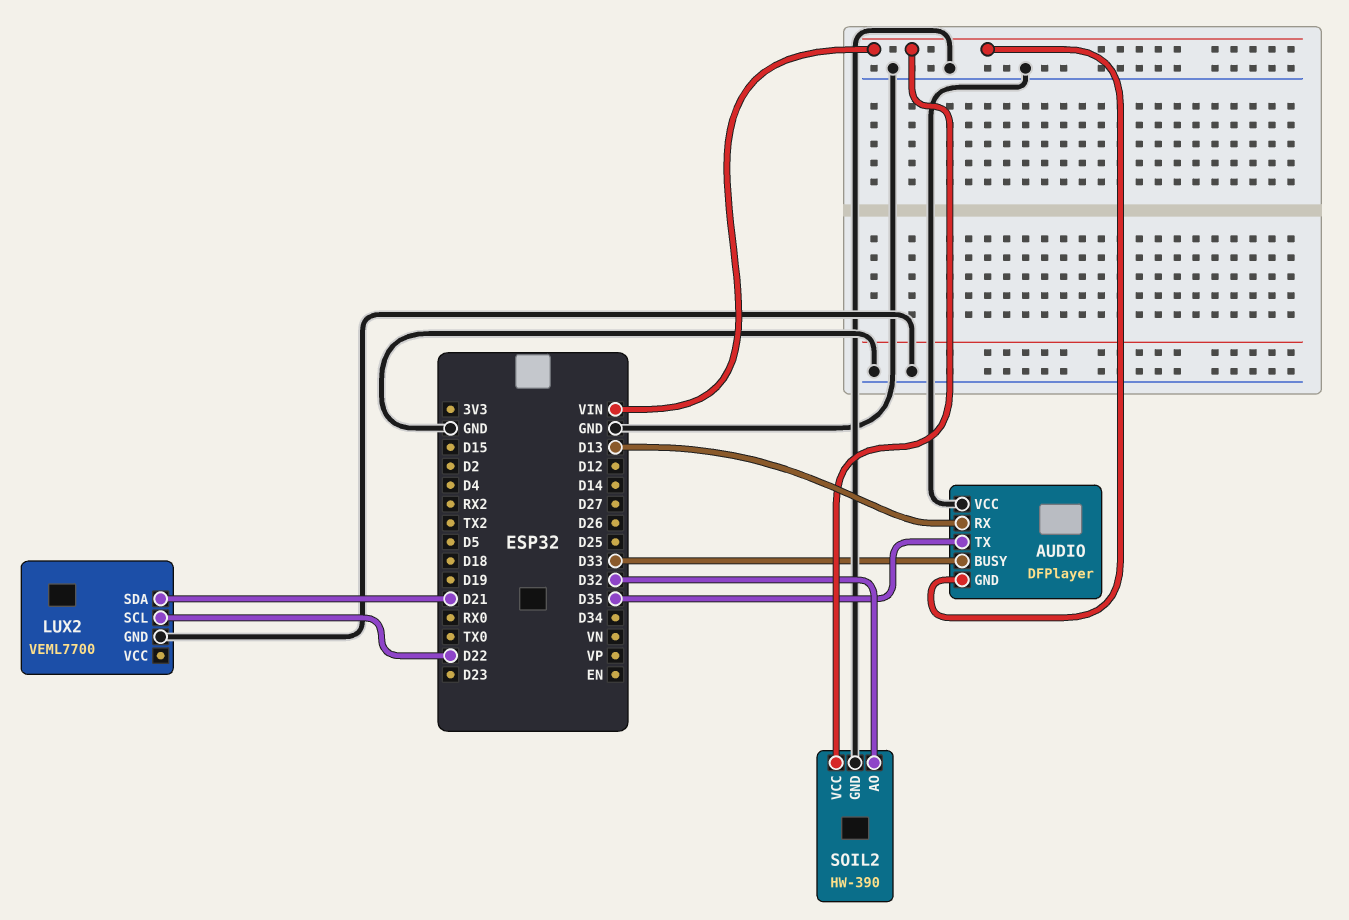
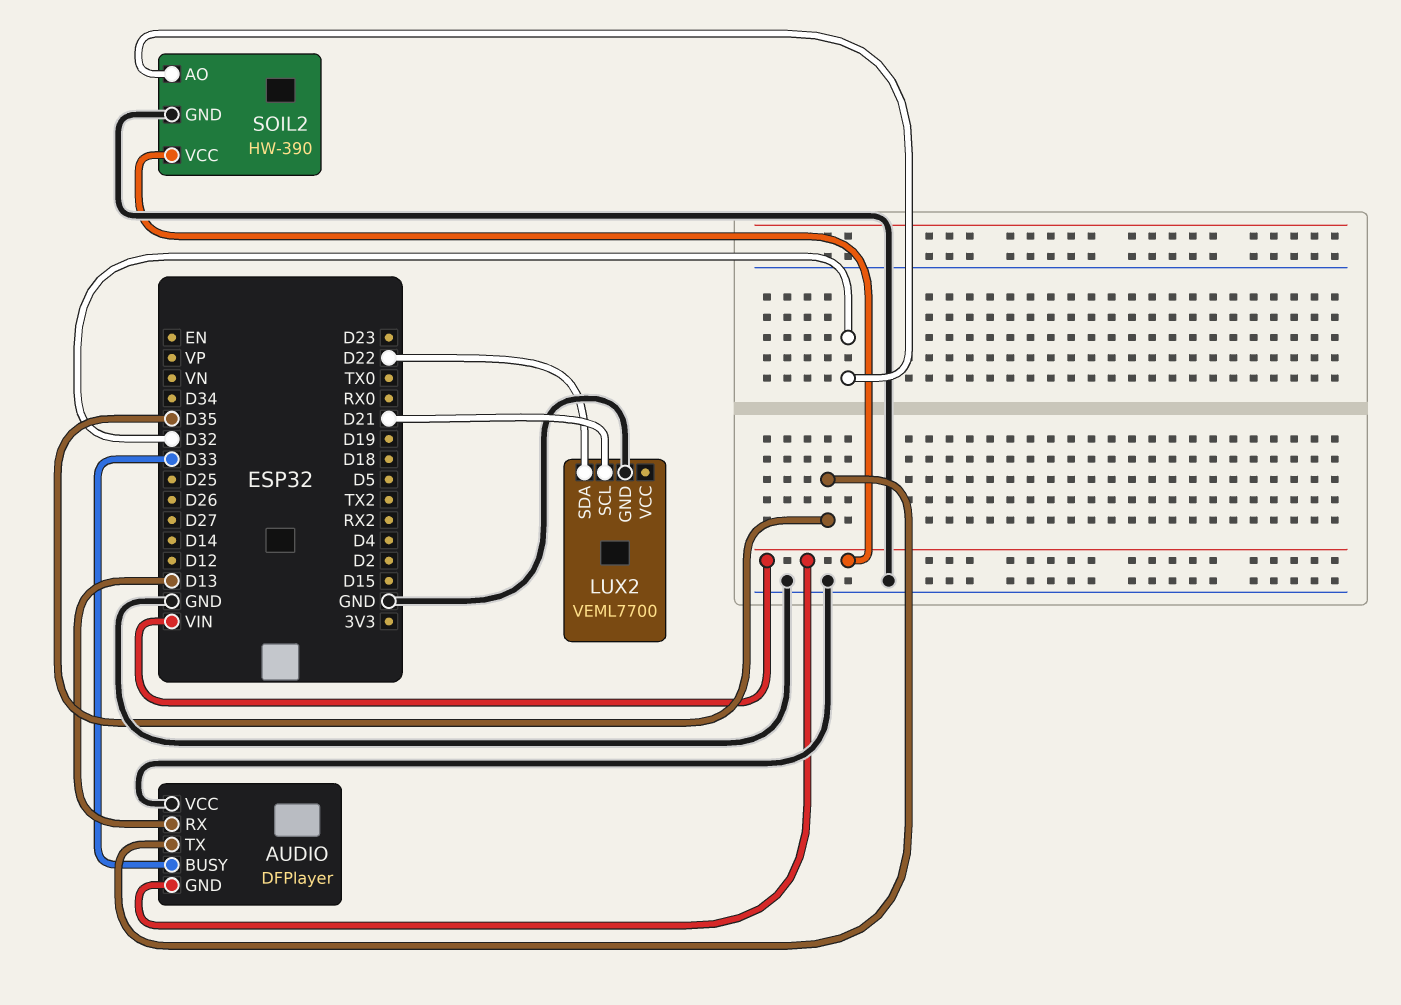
LUX2 pin SCL: D22 -> D21
LUX2 pin SDA: D21 -> D22

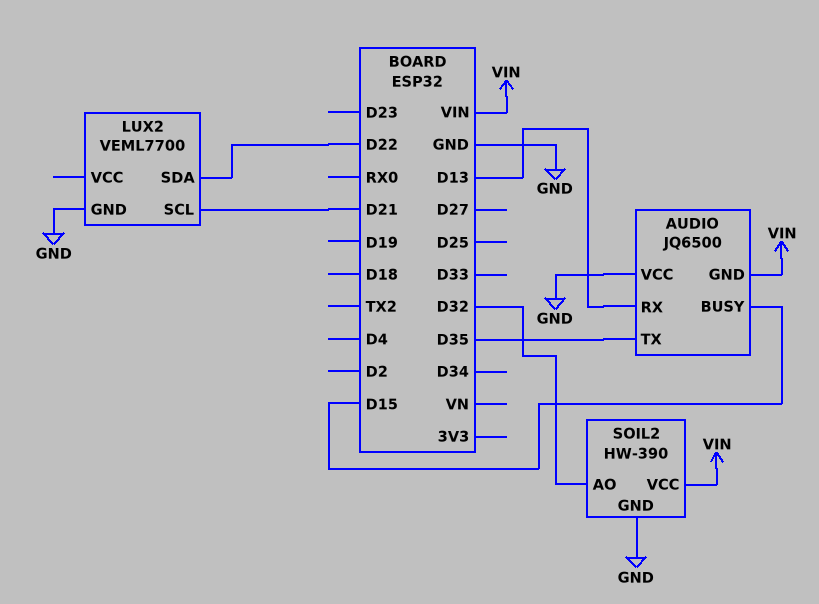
AUDIO: DFPlayer -> JQ6500
AUDIO pin BUSY: D33 -> D15

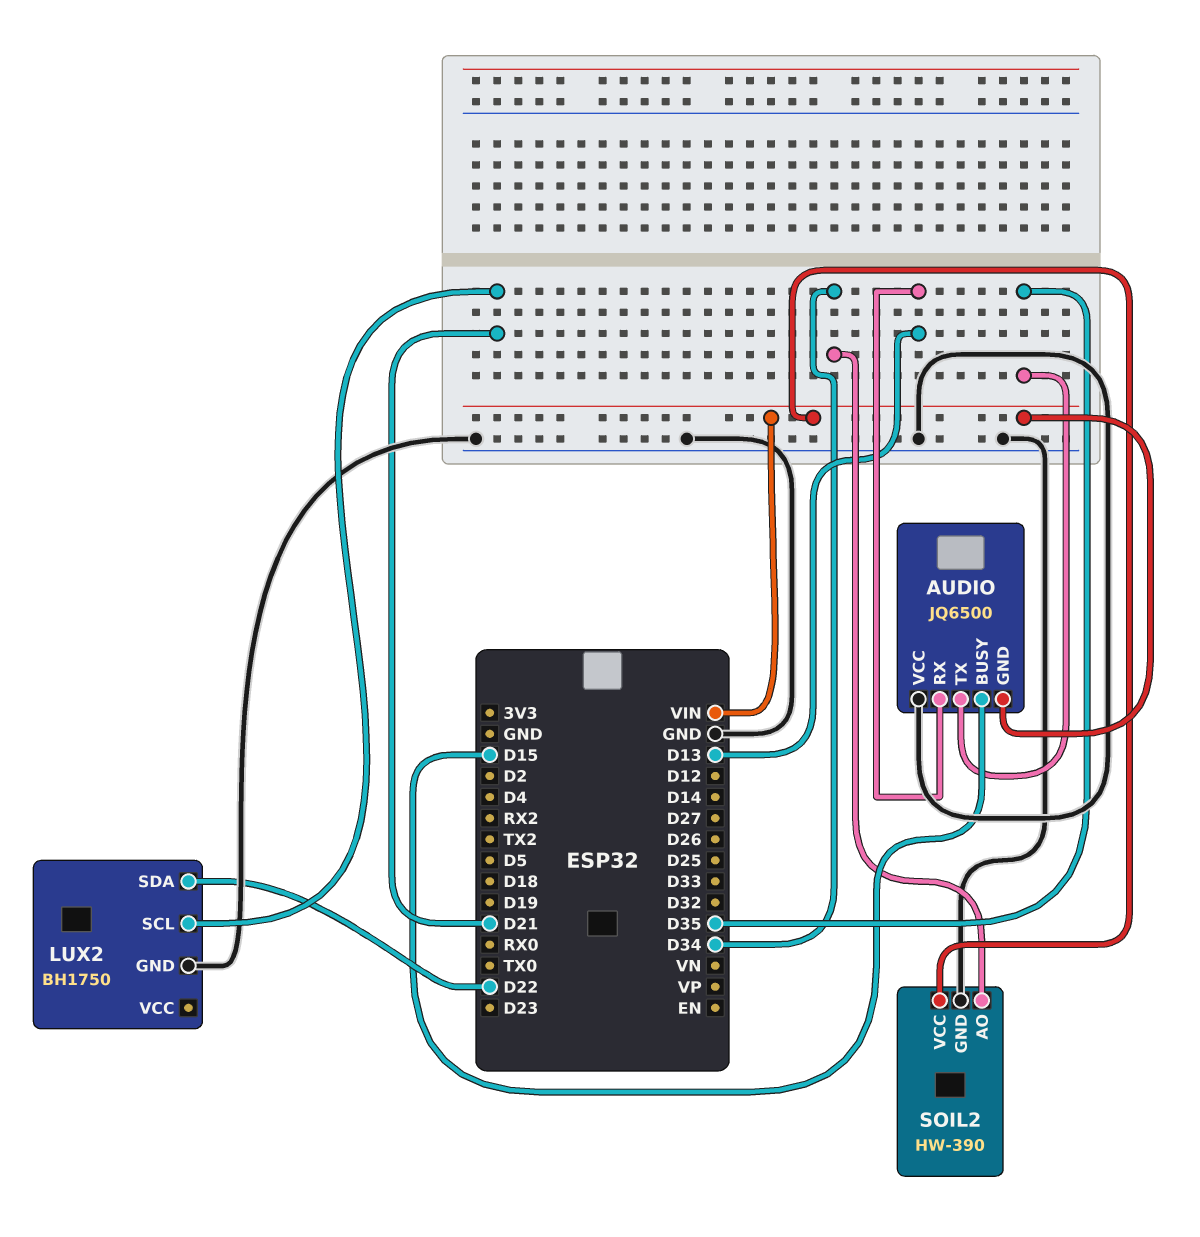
LUX2: VEML7700 -> BH1750
SOIL2 pin AO: D32 -> D34

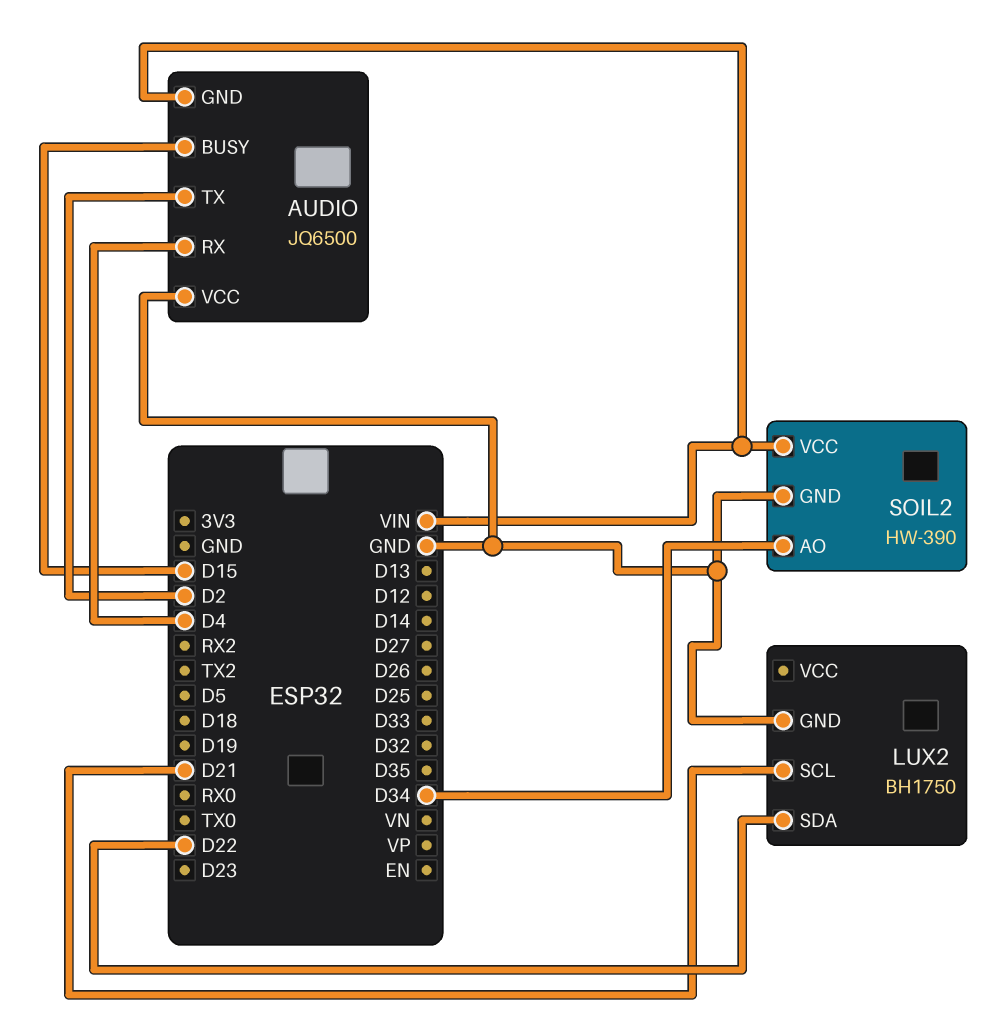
AUDIO pin RX: D13 -> D4
AUDIO pin TX: D35 -> D2

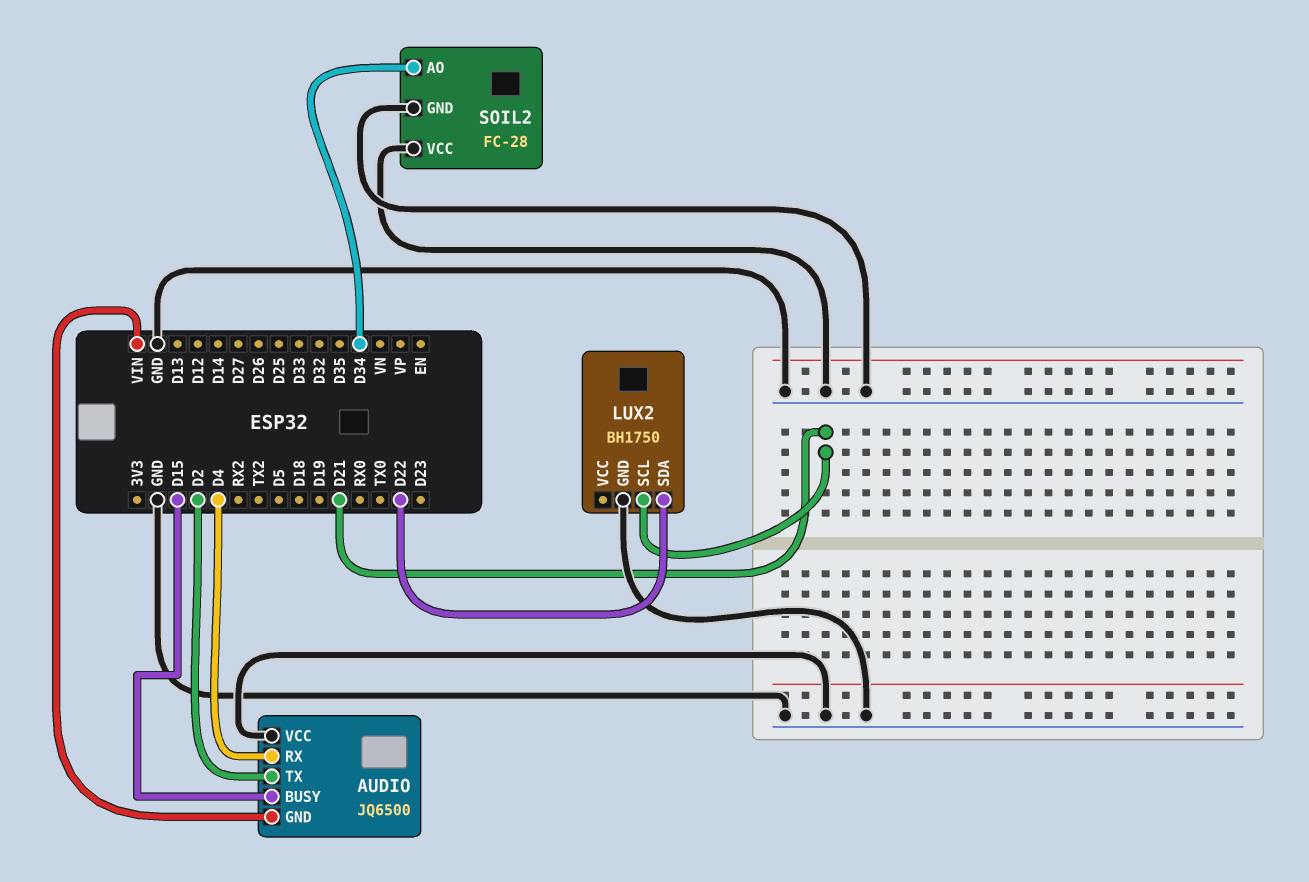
SOIL2: HW-390 -> FC-28
SOIL2 pin VCC: VIN -> GND

